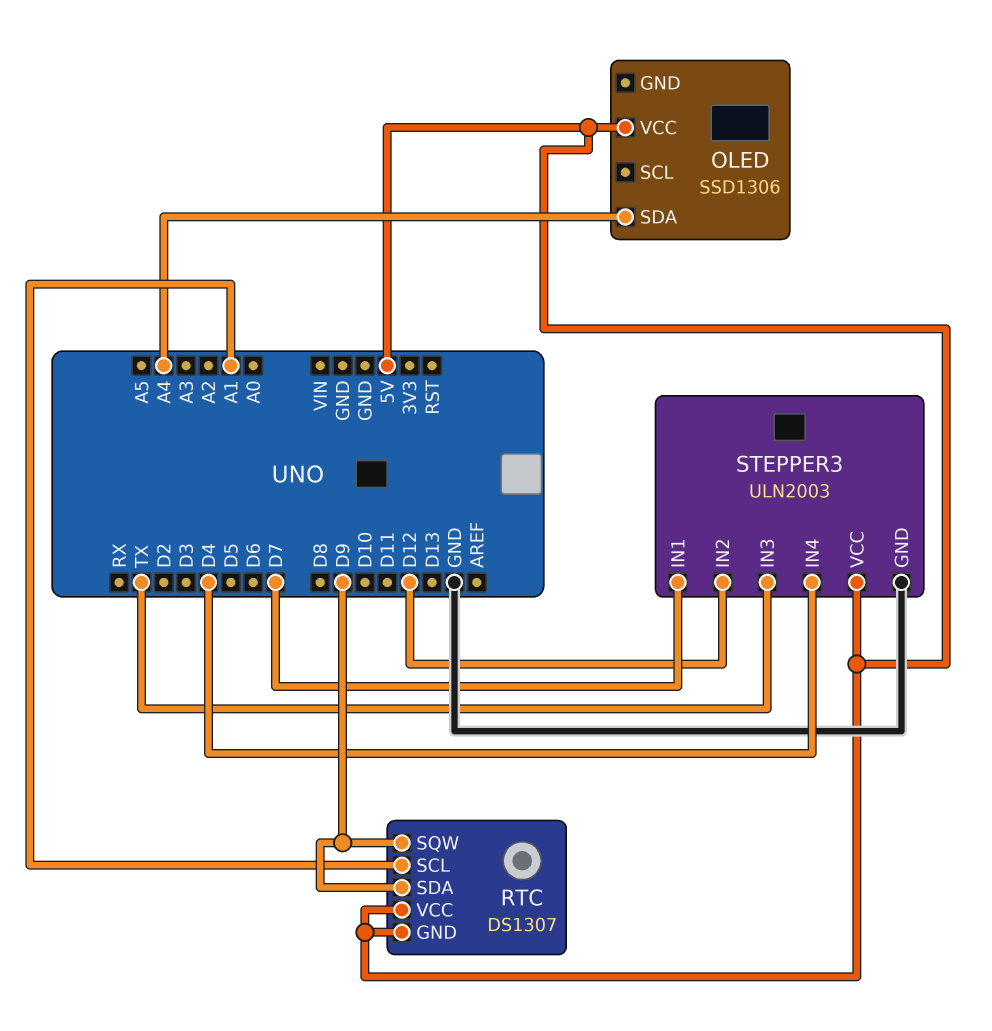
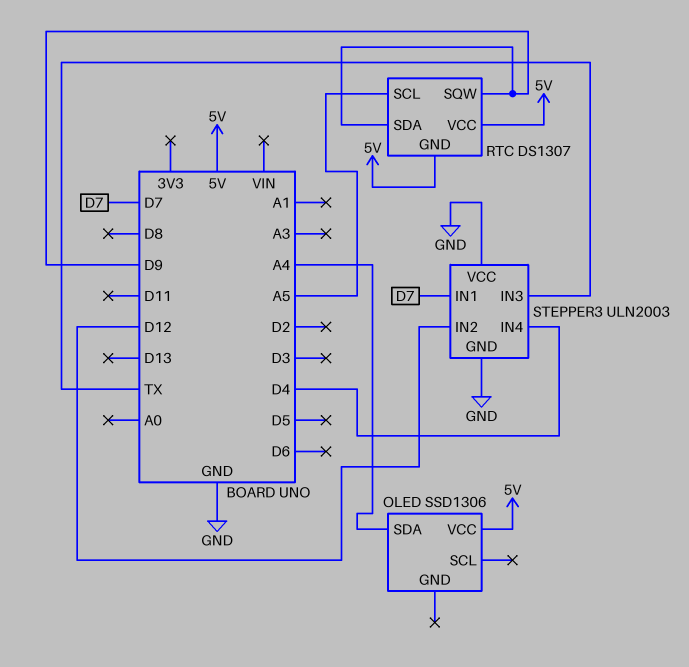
RTC pin SCL: A1 -> A5
STEPPER3 pin VCC: 5V -> GND

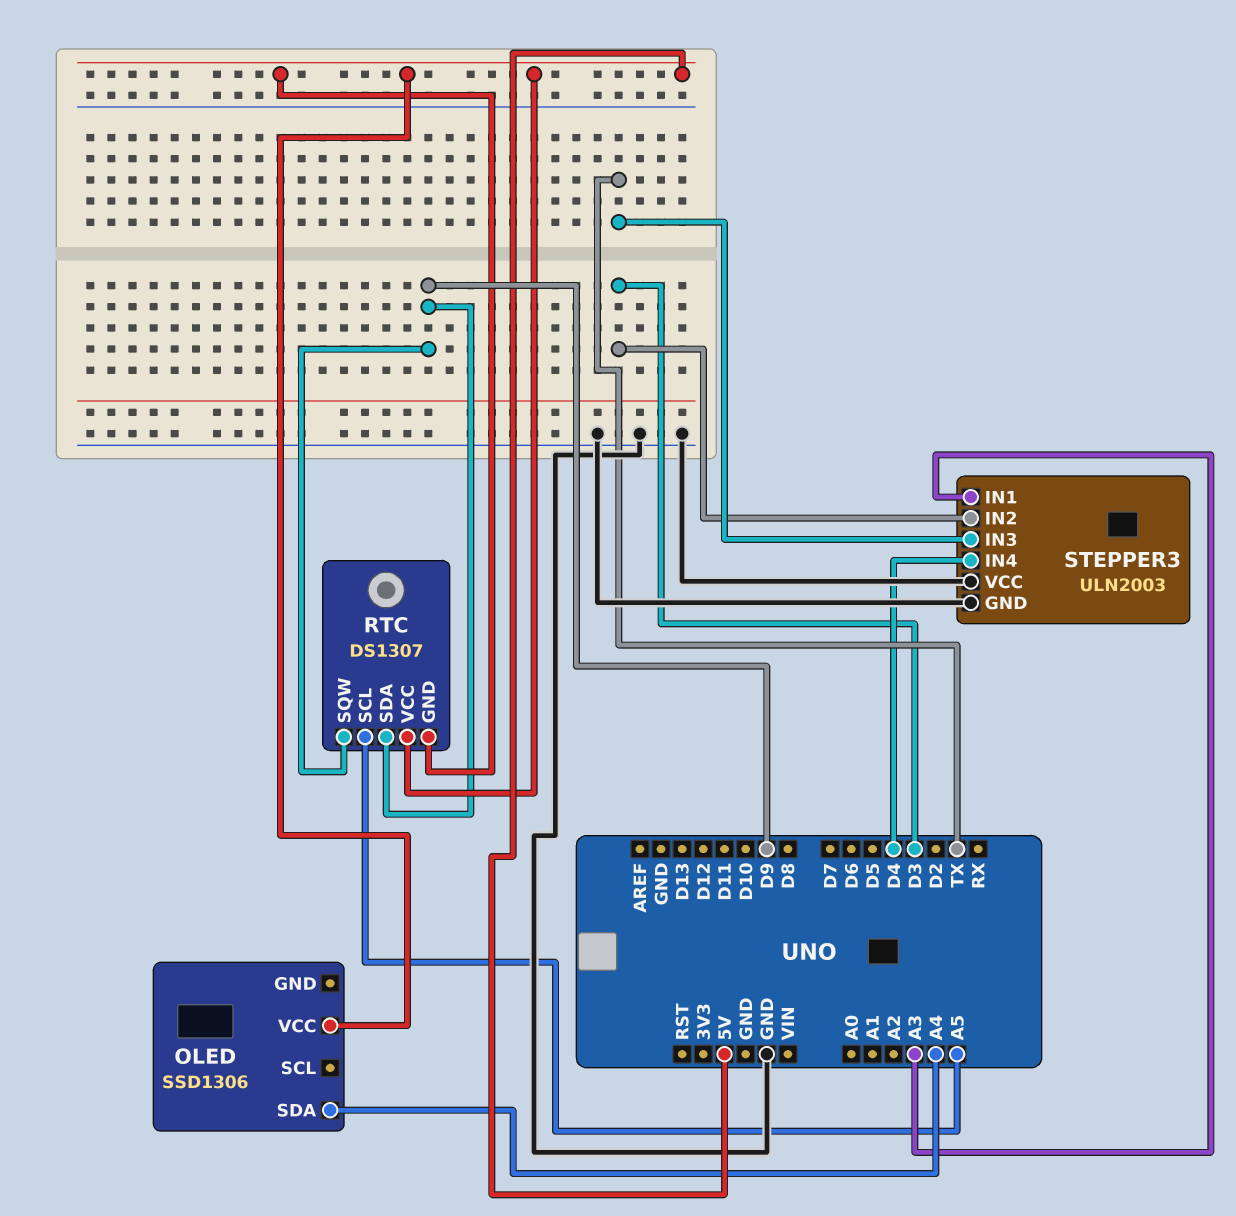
STEPPER3 pin IN1: D7 -> A3
STEPPER3 pin IN2: D12 -> D3

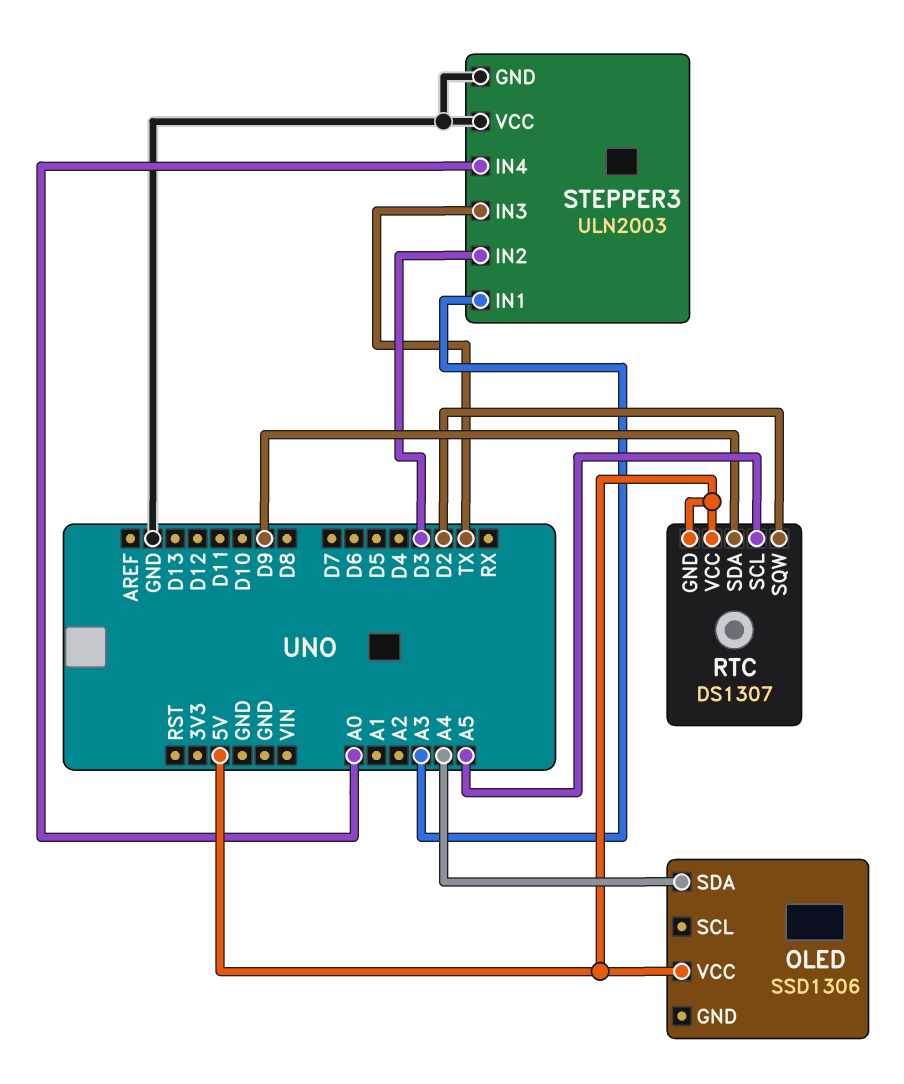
RTC pin SQW: D9 -> D2
STEPPER3 pin IN4: D4 -> A0

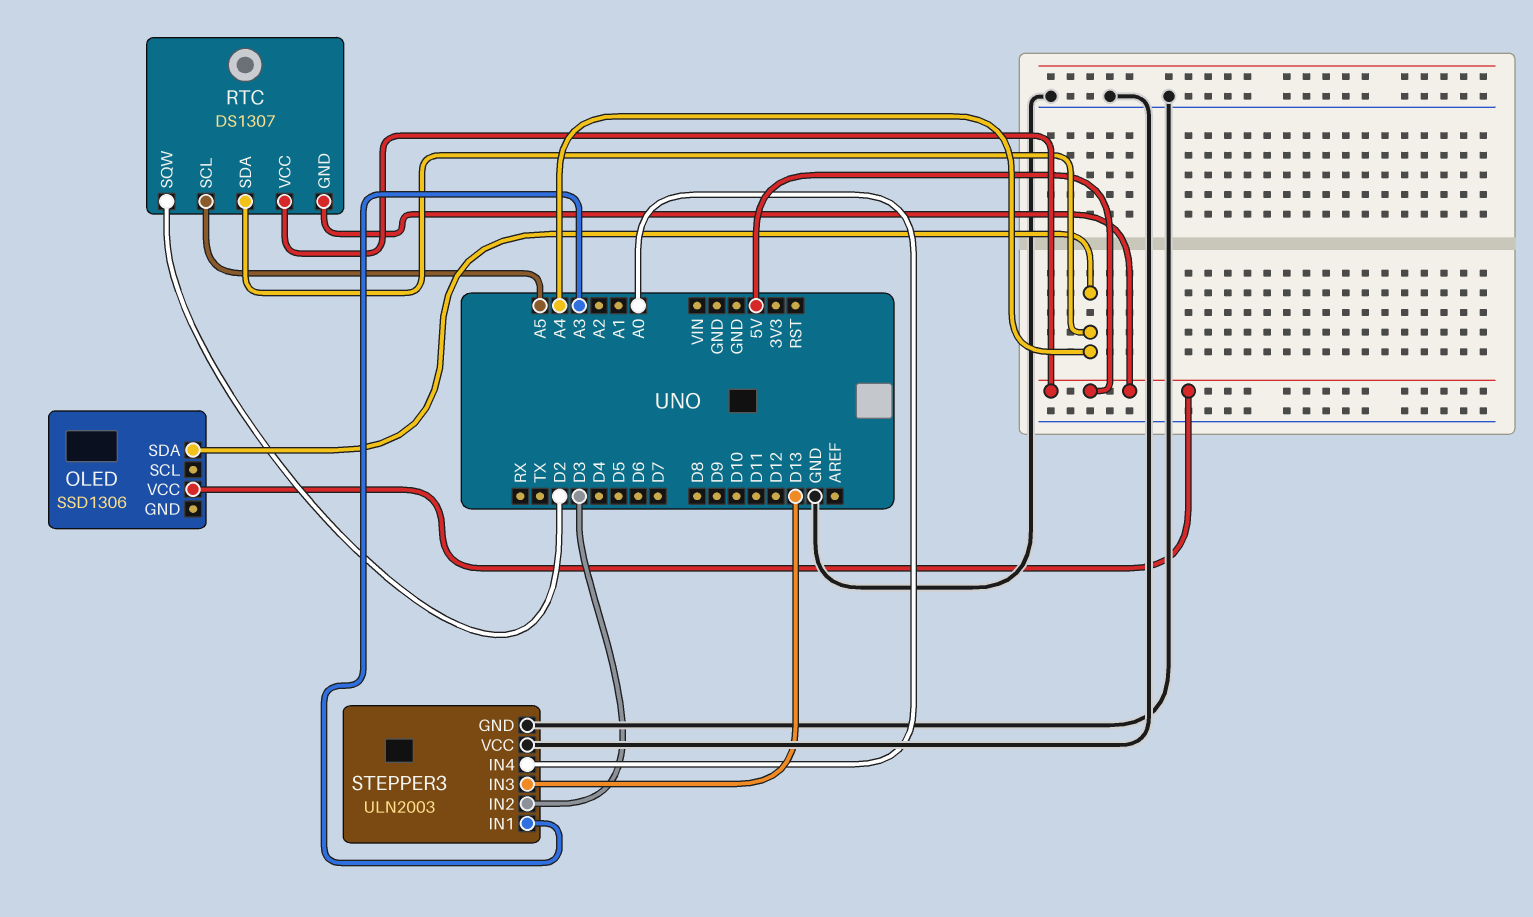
RTC pin SDA: D9 -> A4
STEPPER3 pin IN3: TX -> D13

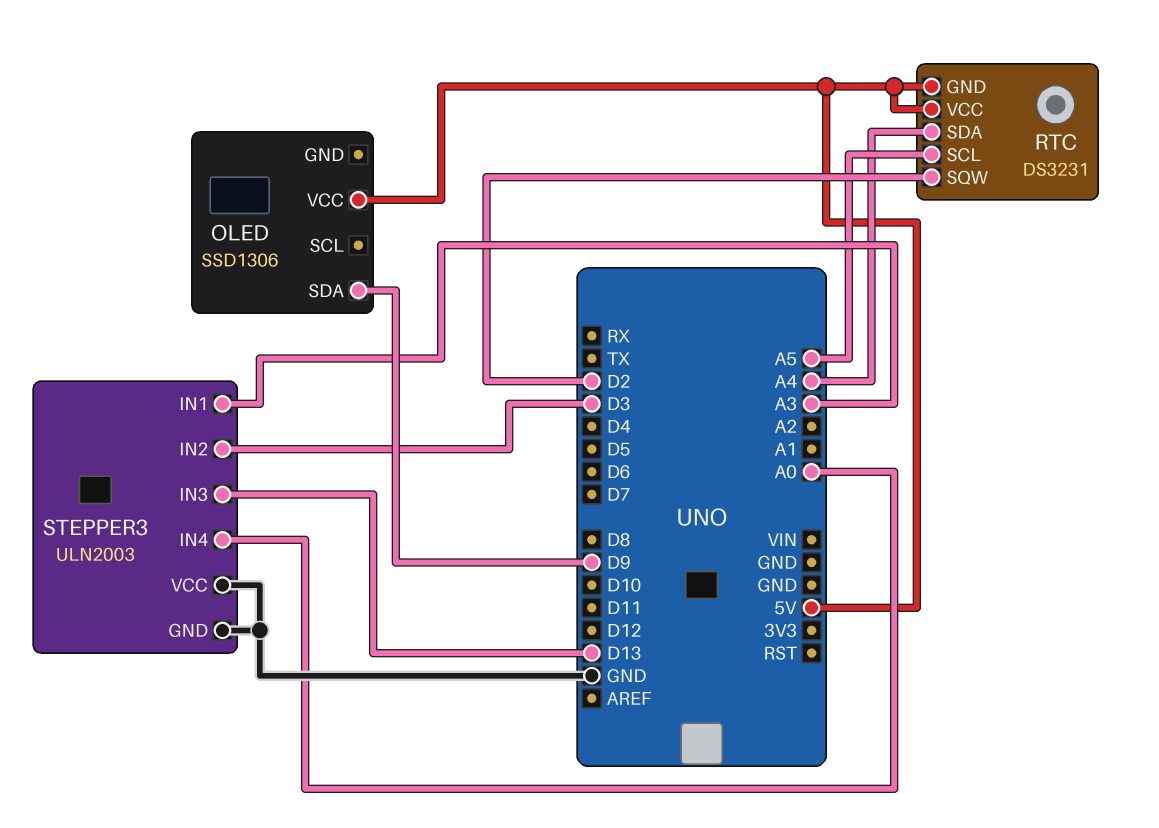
OLED pin SDA: A4 -> D9
RTC: DS1307 -> DS3231

